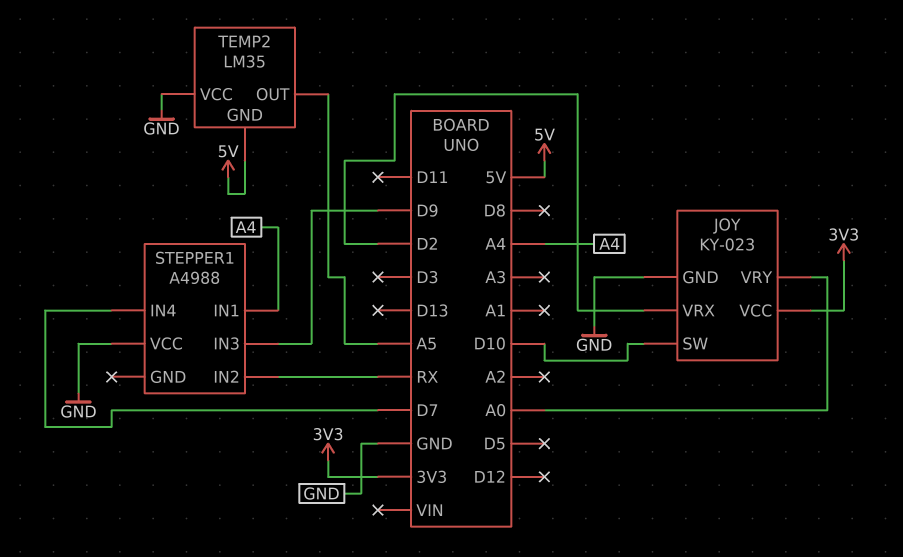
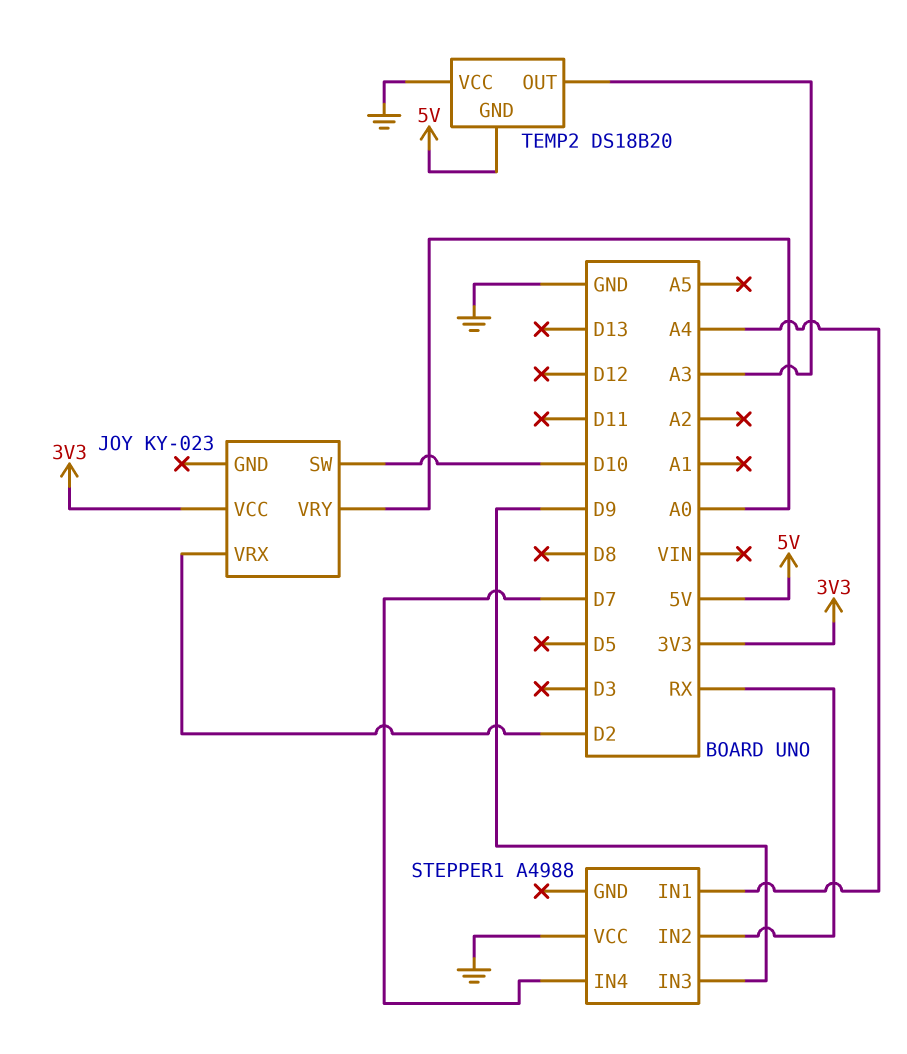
JOY pin GND: GND -> none
TEMP2: LM35 -> DS18B20
TEMP2 pin OUT: A5 -> A3

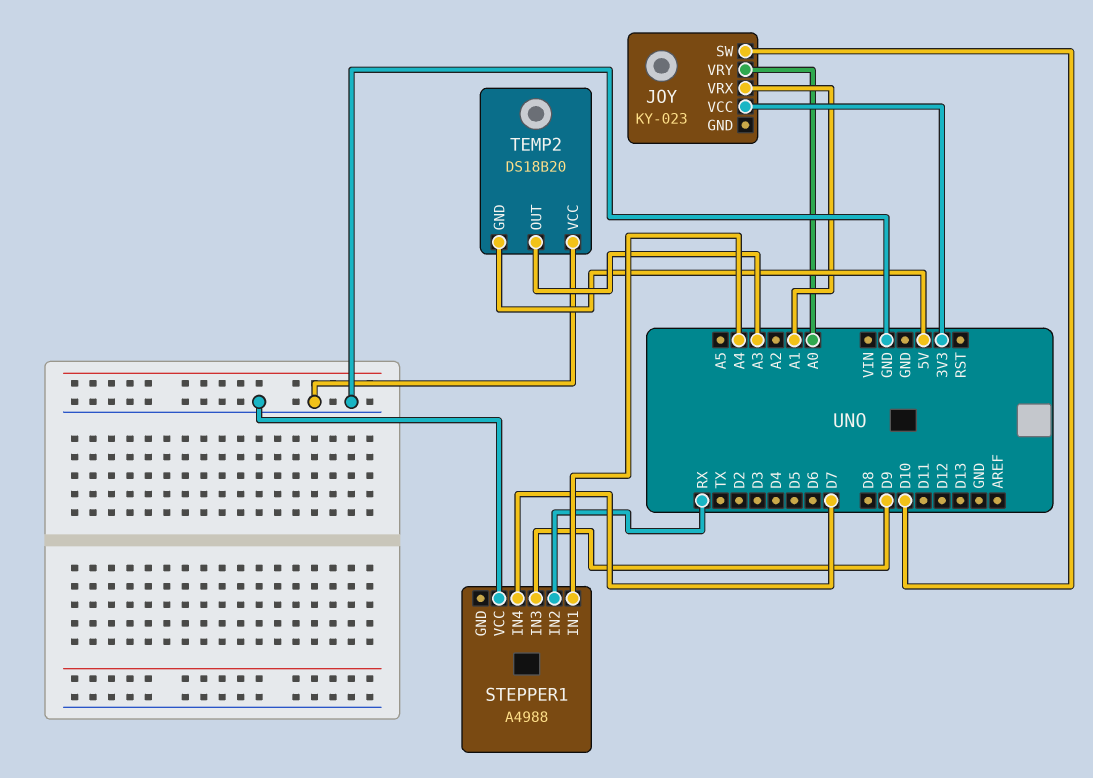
JOY pin VRX: D2 -> A1

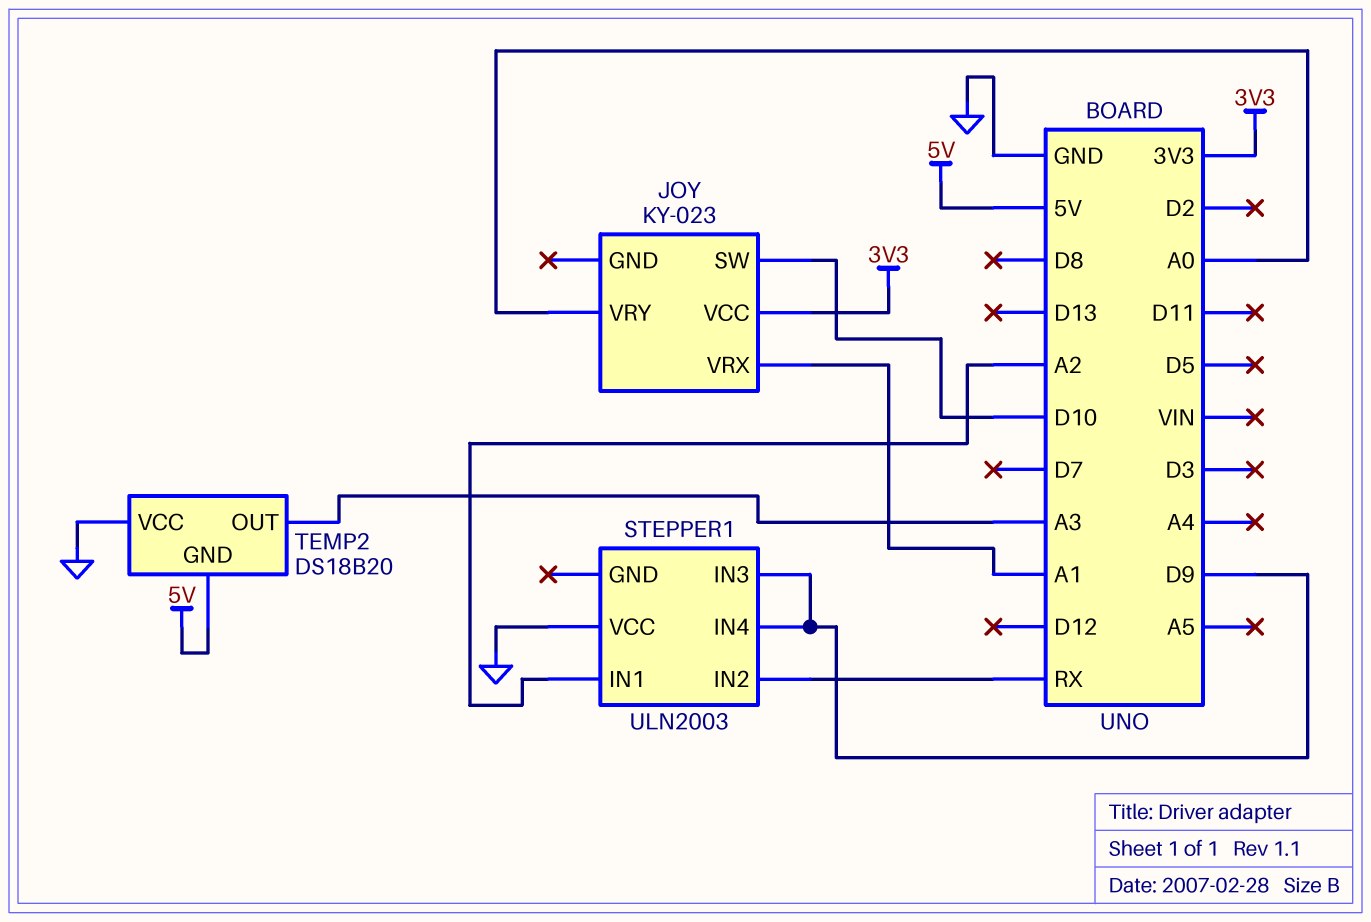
STEPPER1: A4988 -> ULN2003
STEPPER1 pin IN1: A4 -> A2
STEPPER1 pin IN4: D7 -> D9

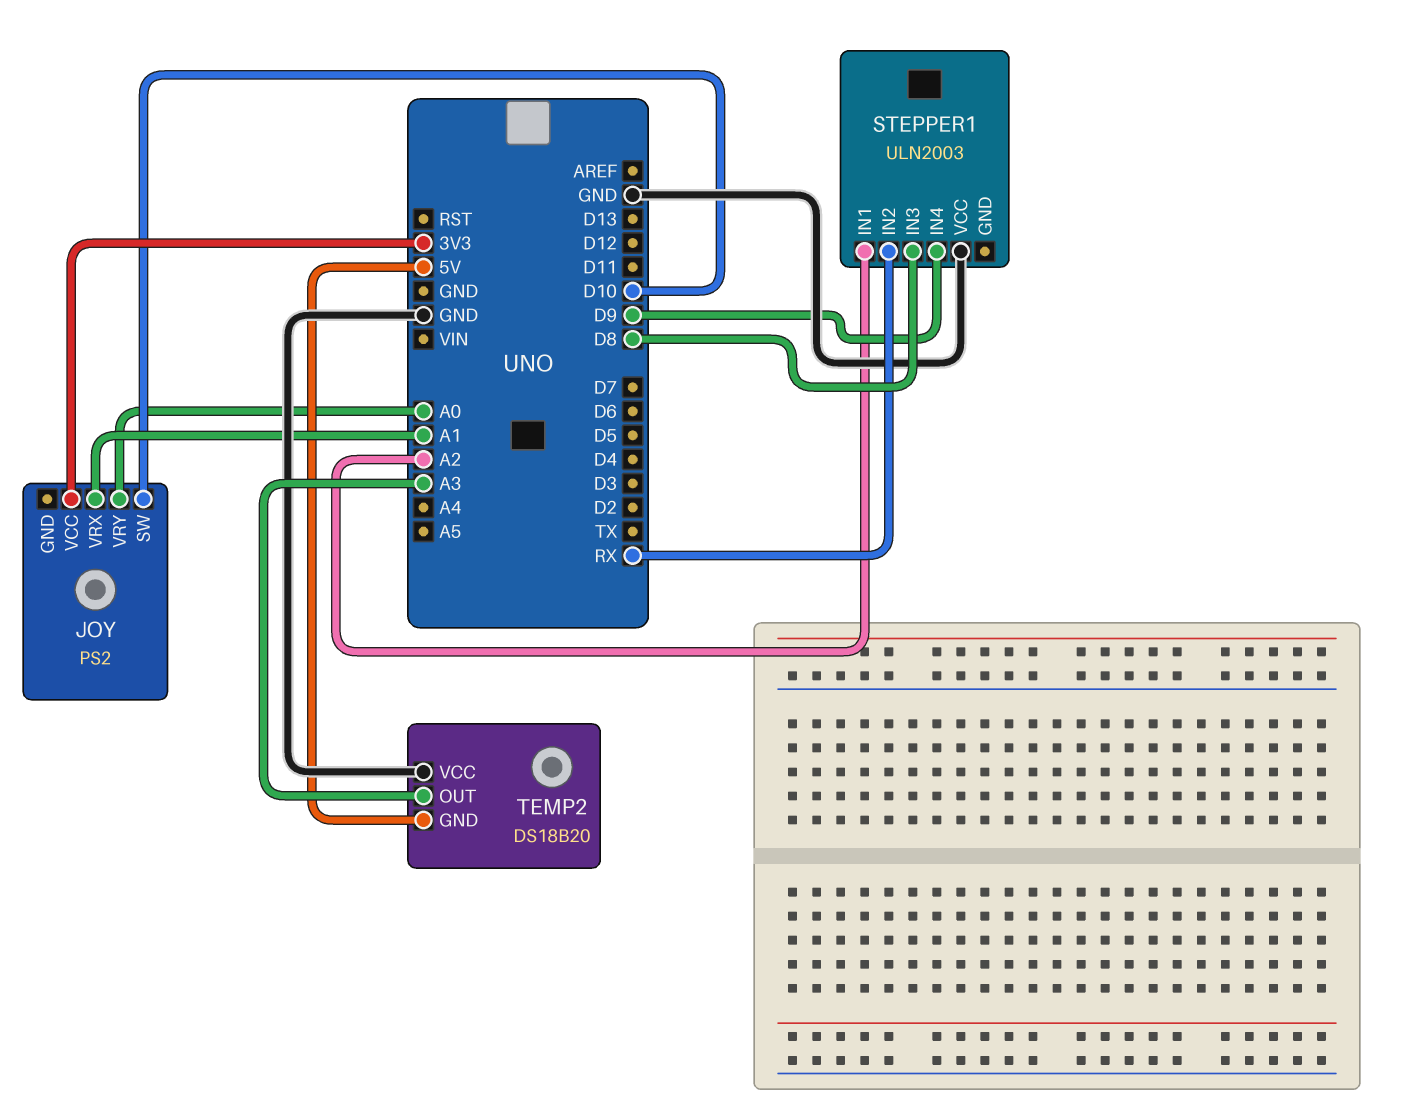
JOY: KY-023 -> PS2
STEPPER1 pin IN3: D9 -> D8

